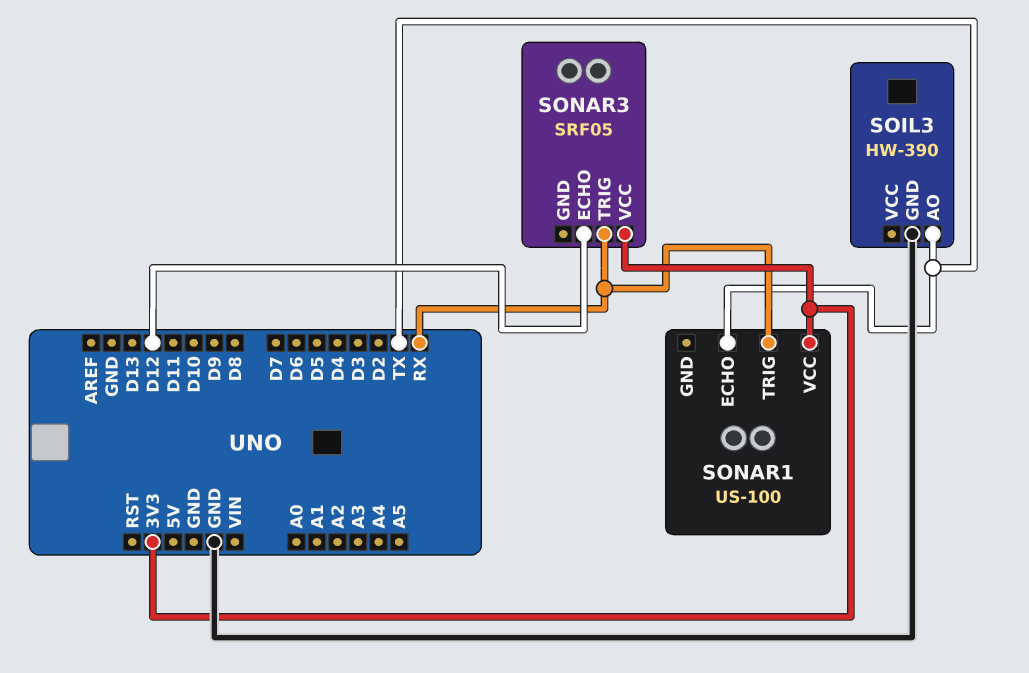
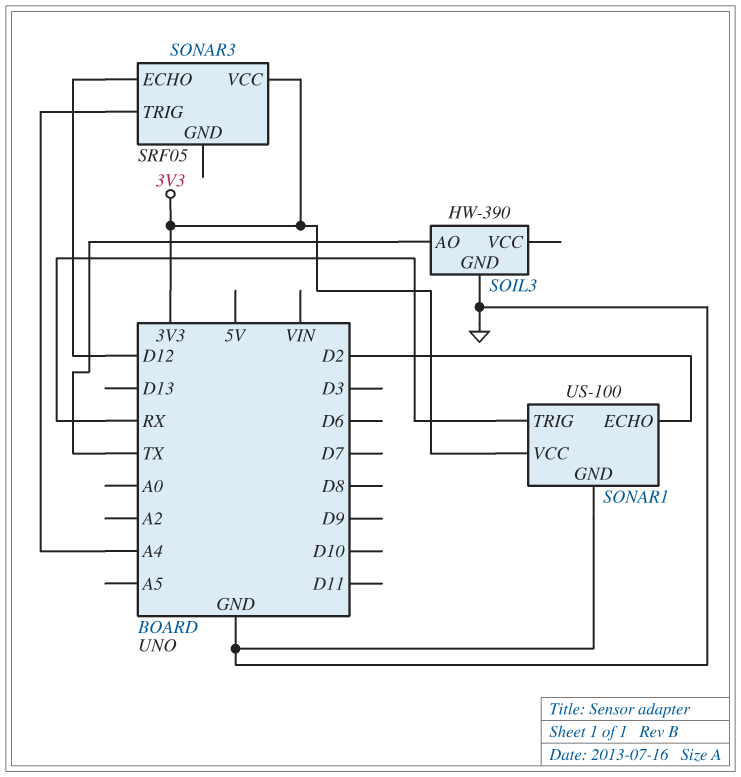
SONAR1 pin ECHO: TX -> D2
SONAR1 pin GND: none -> GND
SONAR3 pin TRIG: RX -> A4

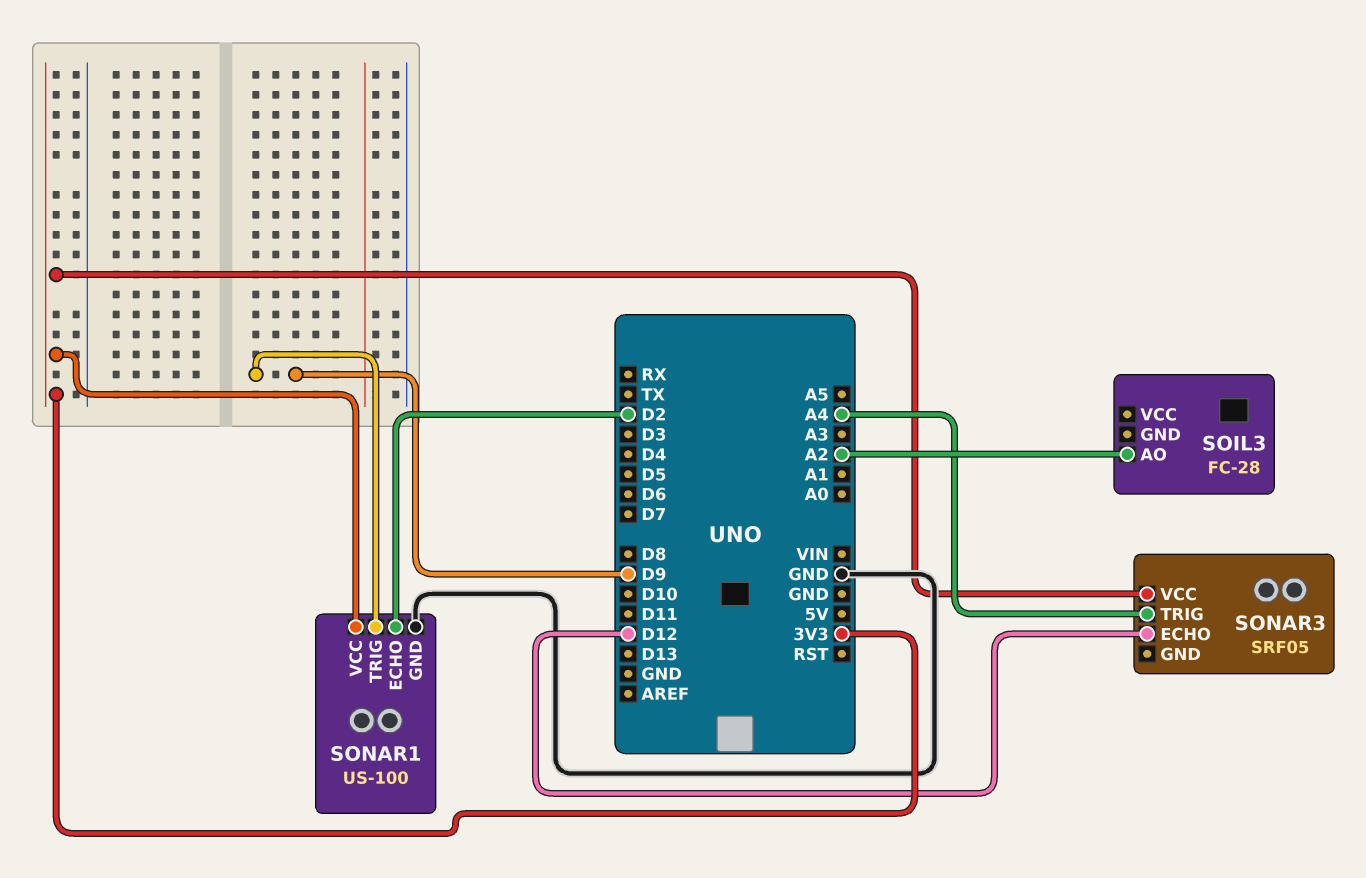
SOIL3: HW-390 -> FC-28
SOIL3 pin AO: TX -> A2
SOIL3 pin GND: GND -> none
SONAR1 pin TRIG: RX -> D9

